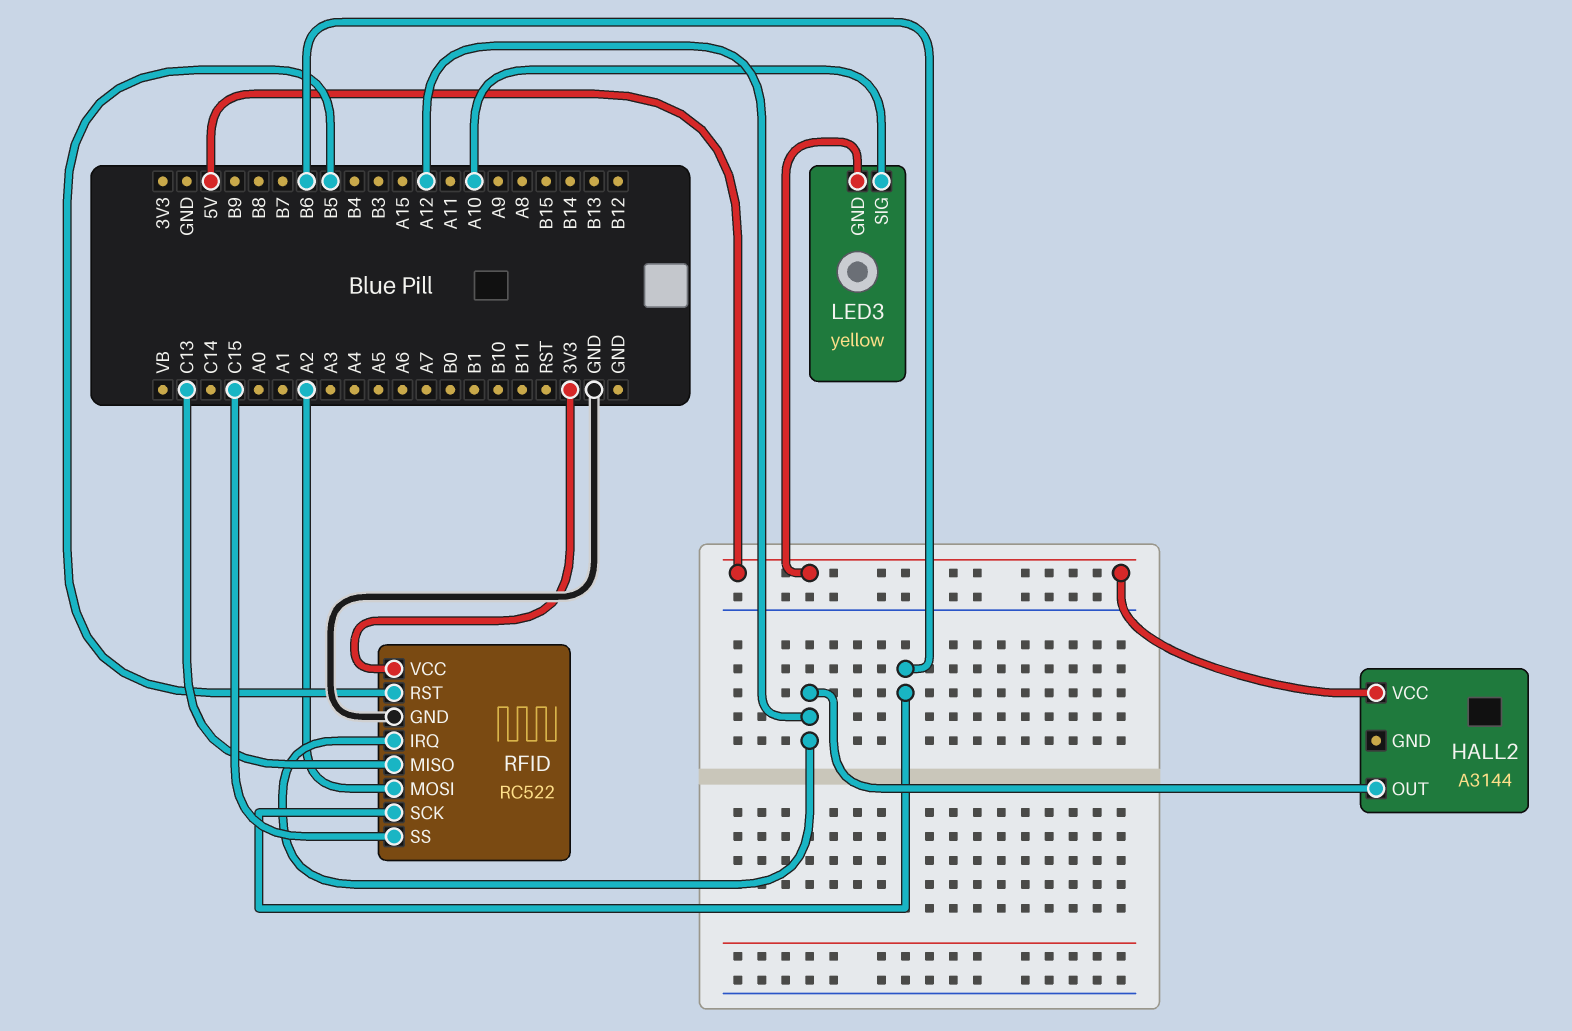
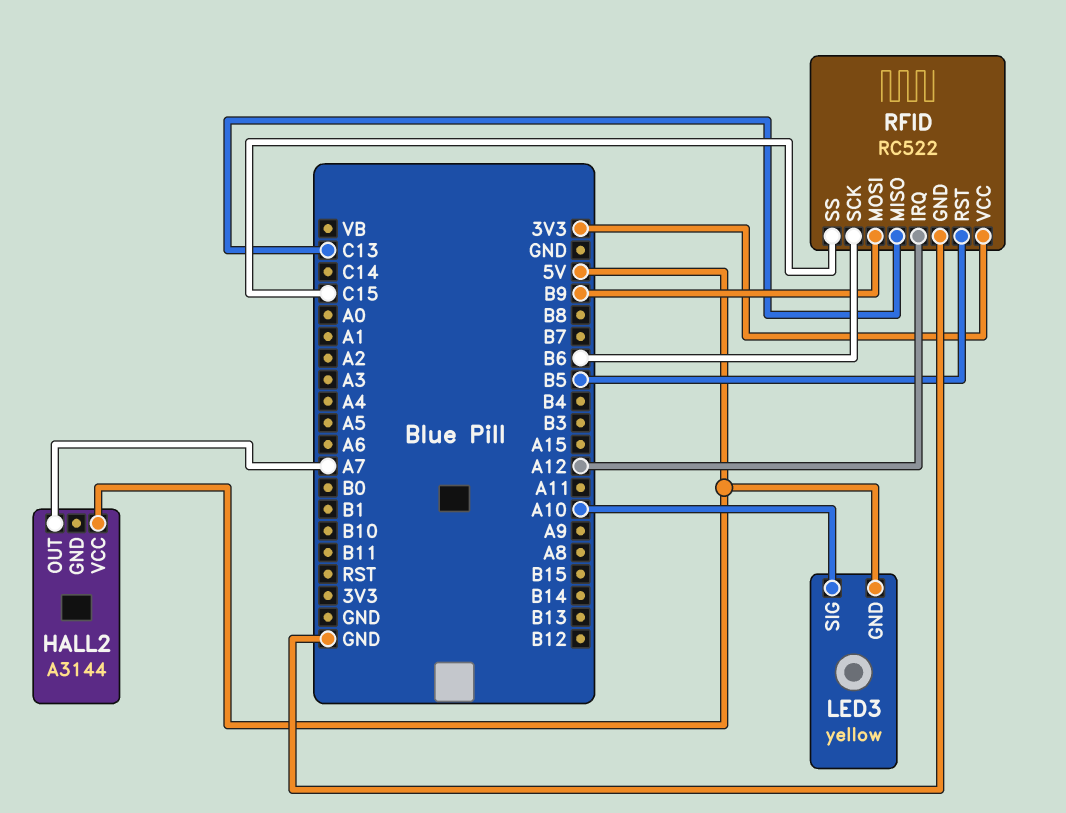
HALL2 pin OUT: A12 -> A7
RFID pin MOSI: A2 -> B9

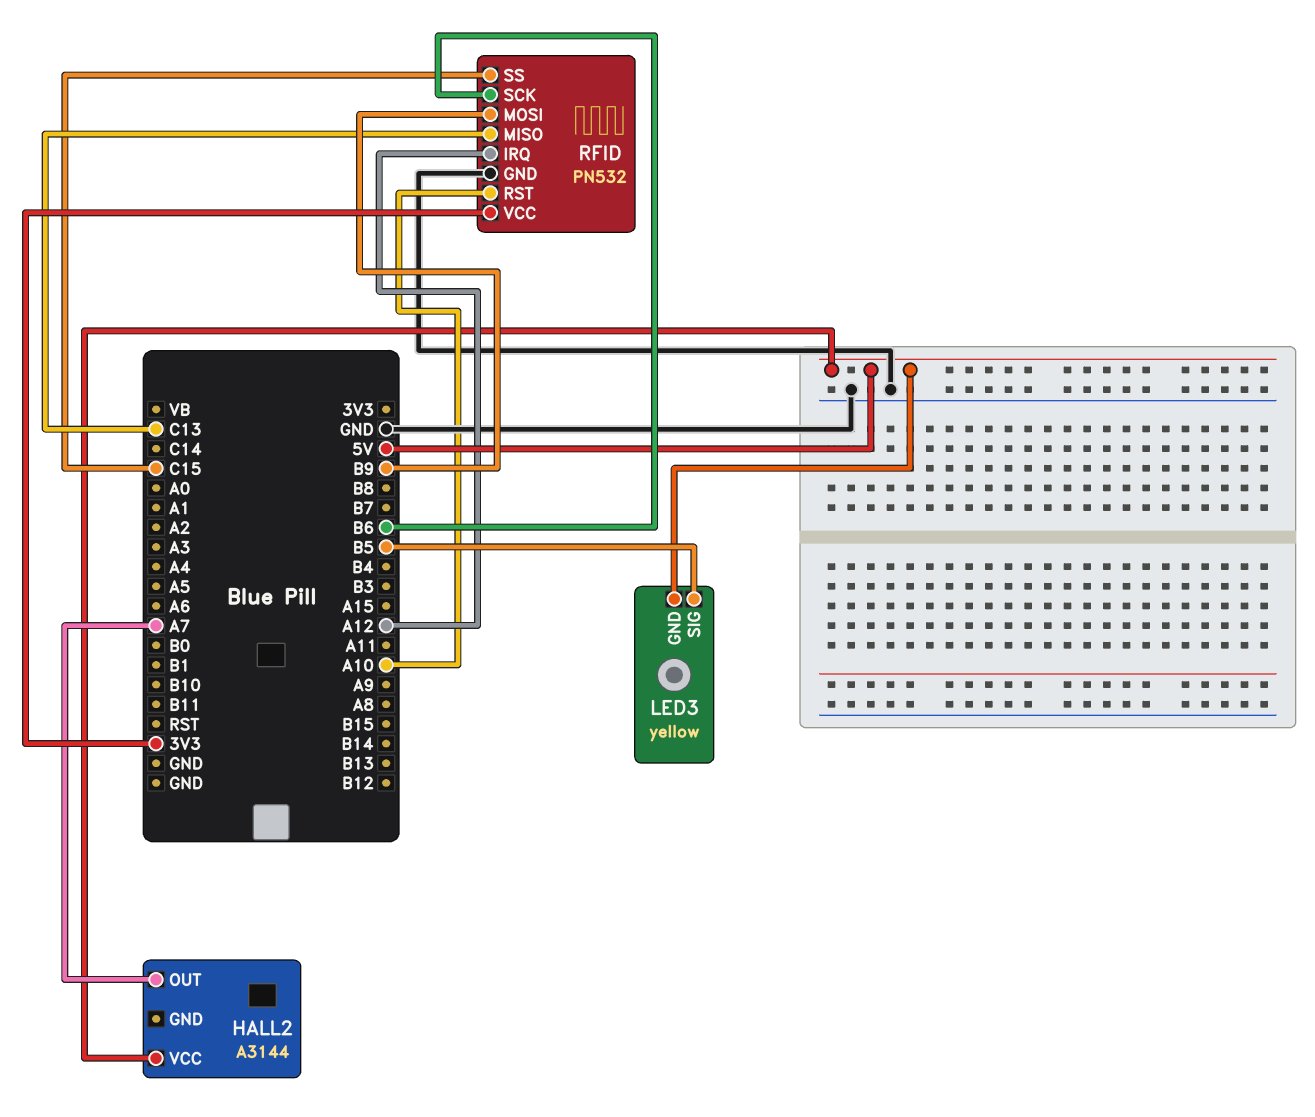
LED3 pin SIG: A10 -> B5
RFID: RC522 -> PN532
RFID pin RST: B5 -> A10

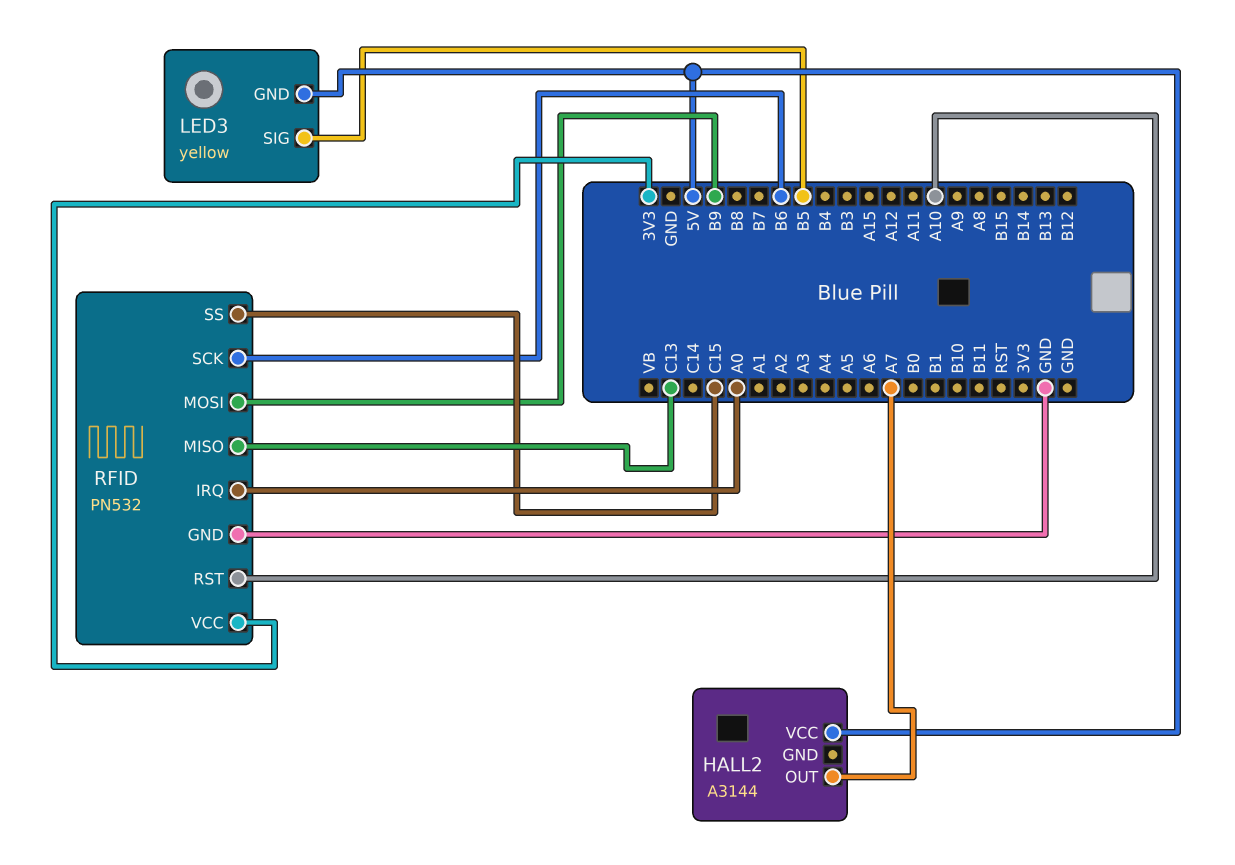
RFID pin IRQ: A12 -> A0

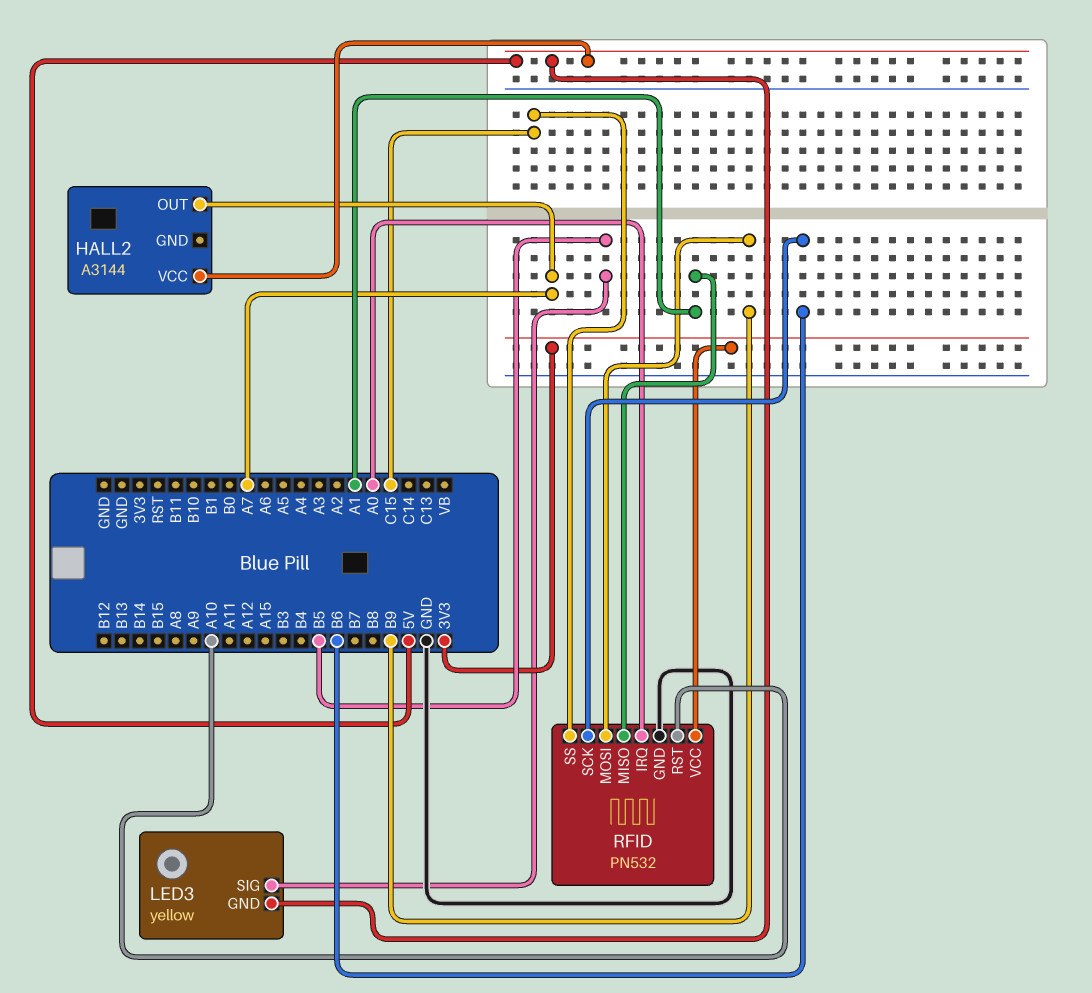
RFID pin MISO: C13 -> A1

